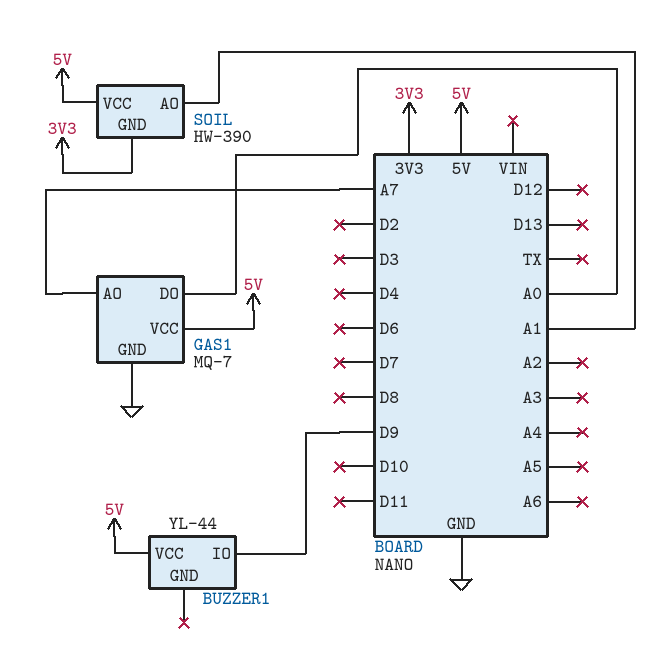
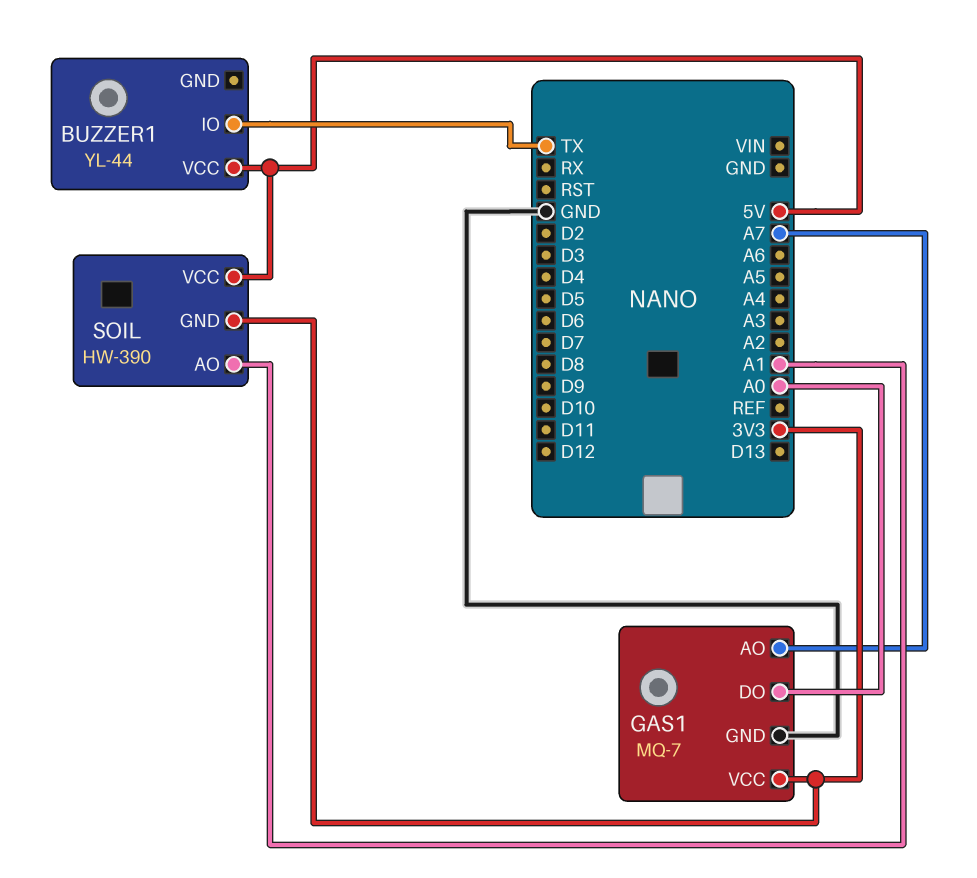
BUZZER1 pin IO: D9 -> TX
GAS1 pin VCC: 5V -> 3V3

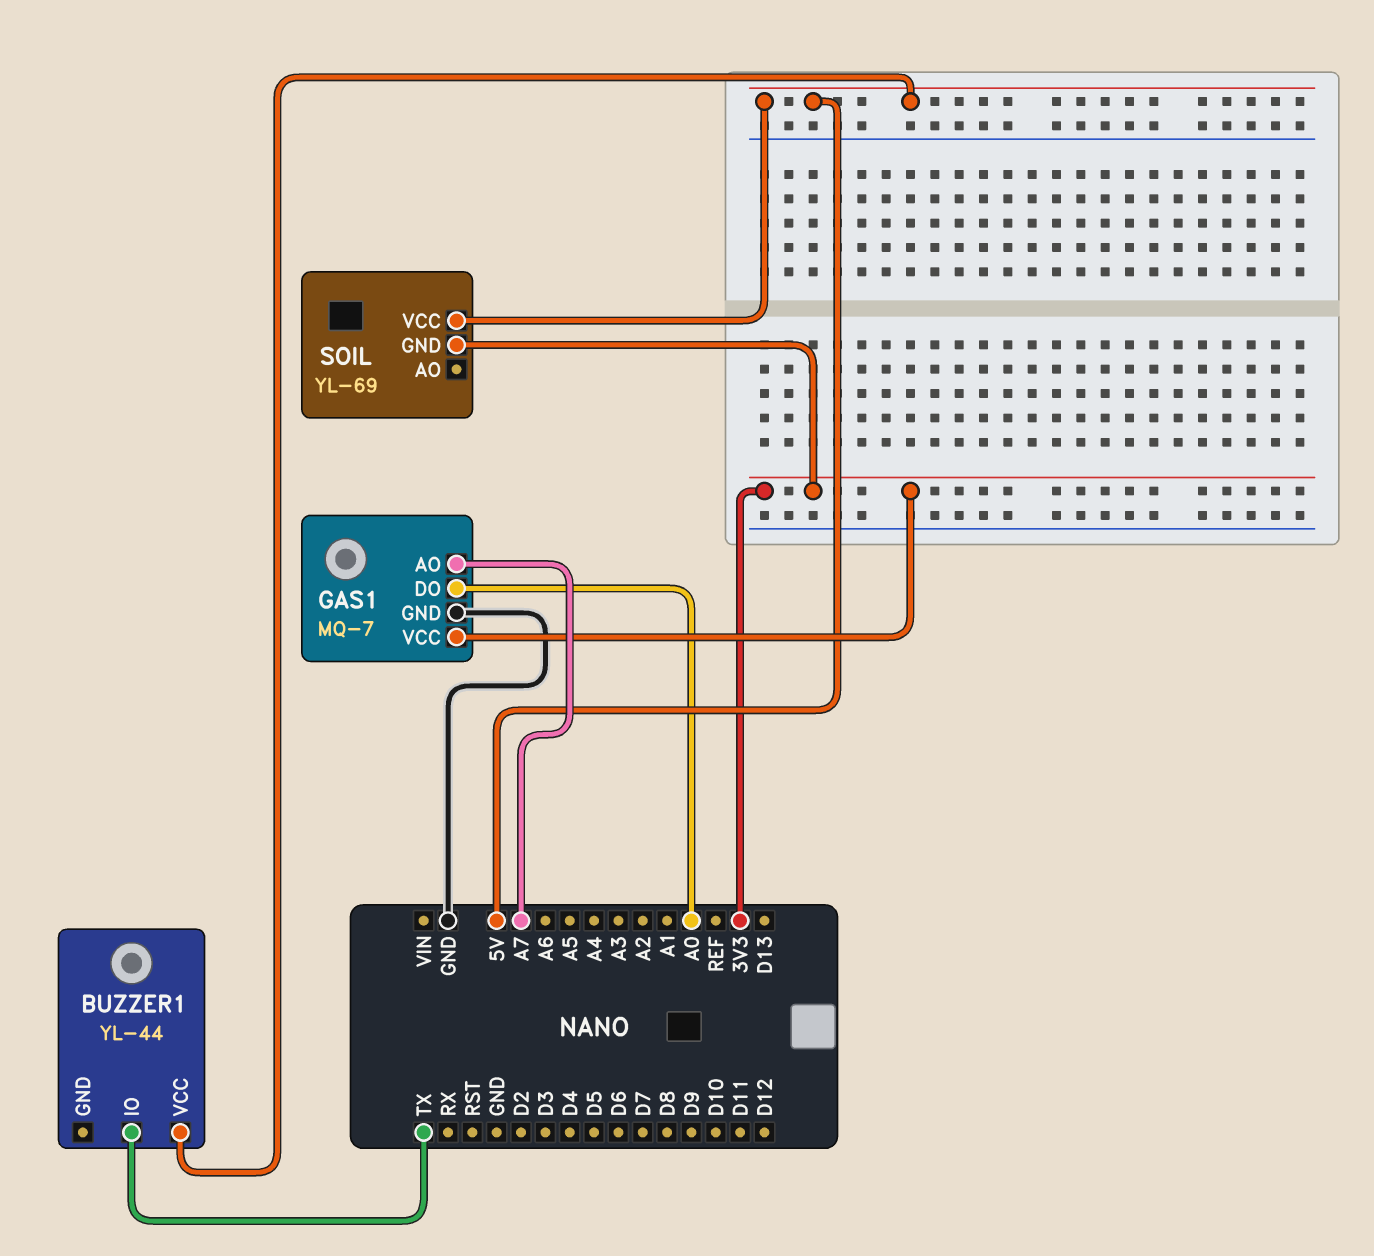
SOIL: HW-390 -> YL-69
SOIL pin AO: A1 -> none

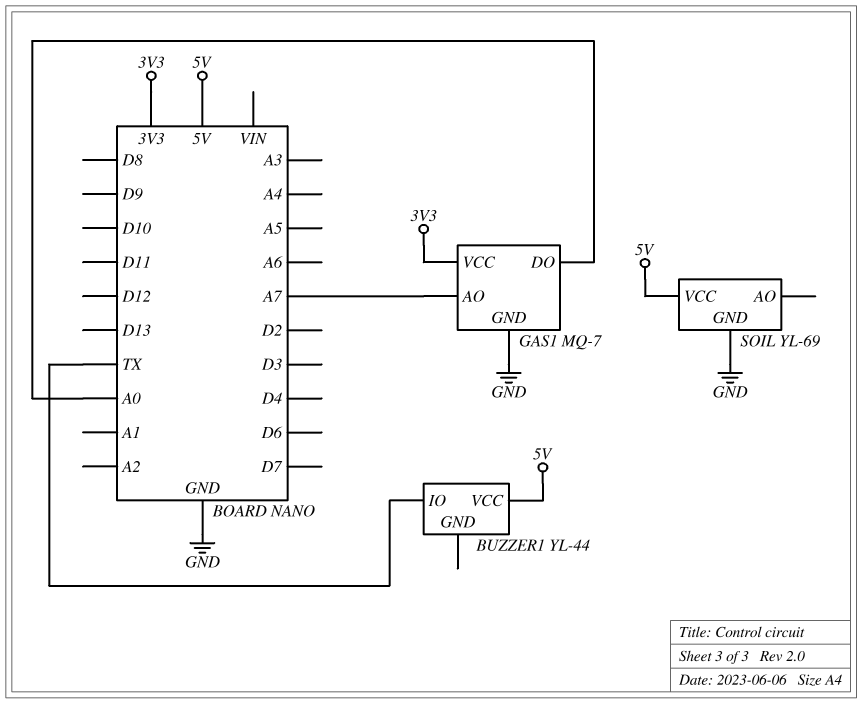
SOIL pin GND: 3V3 -> GND

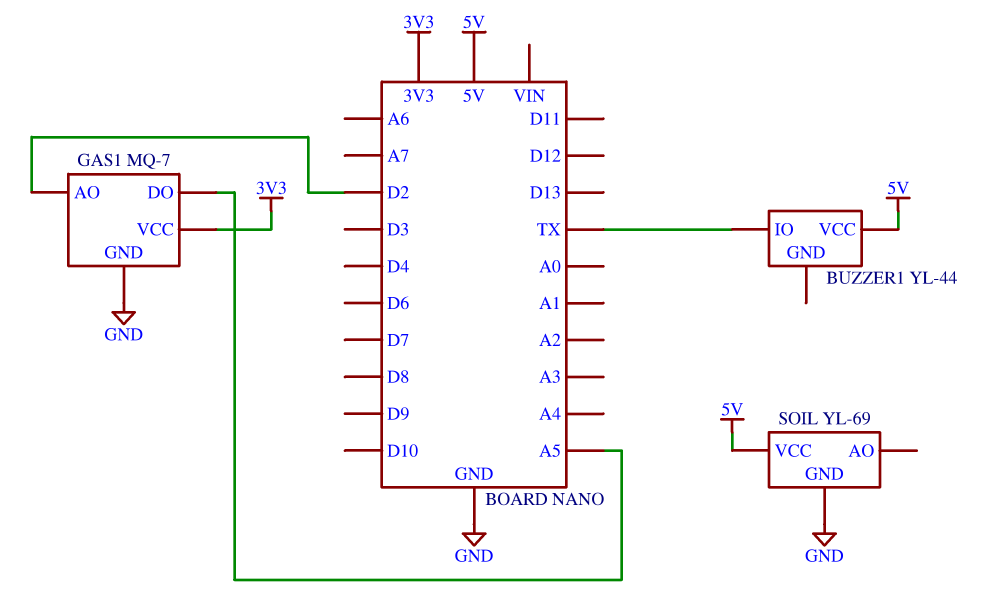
GAS1 pin AO: A7 -> D2
GAS1 pin DO: A0 -> A5

